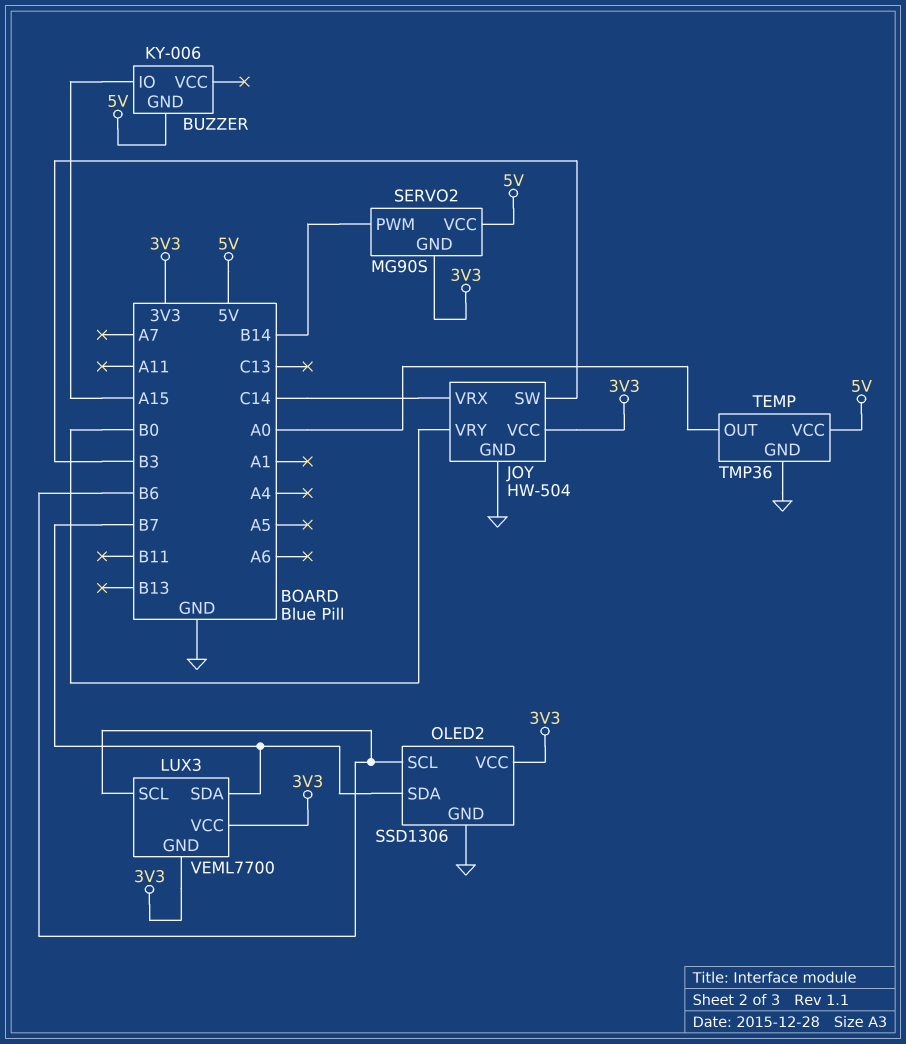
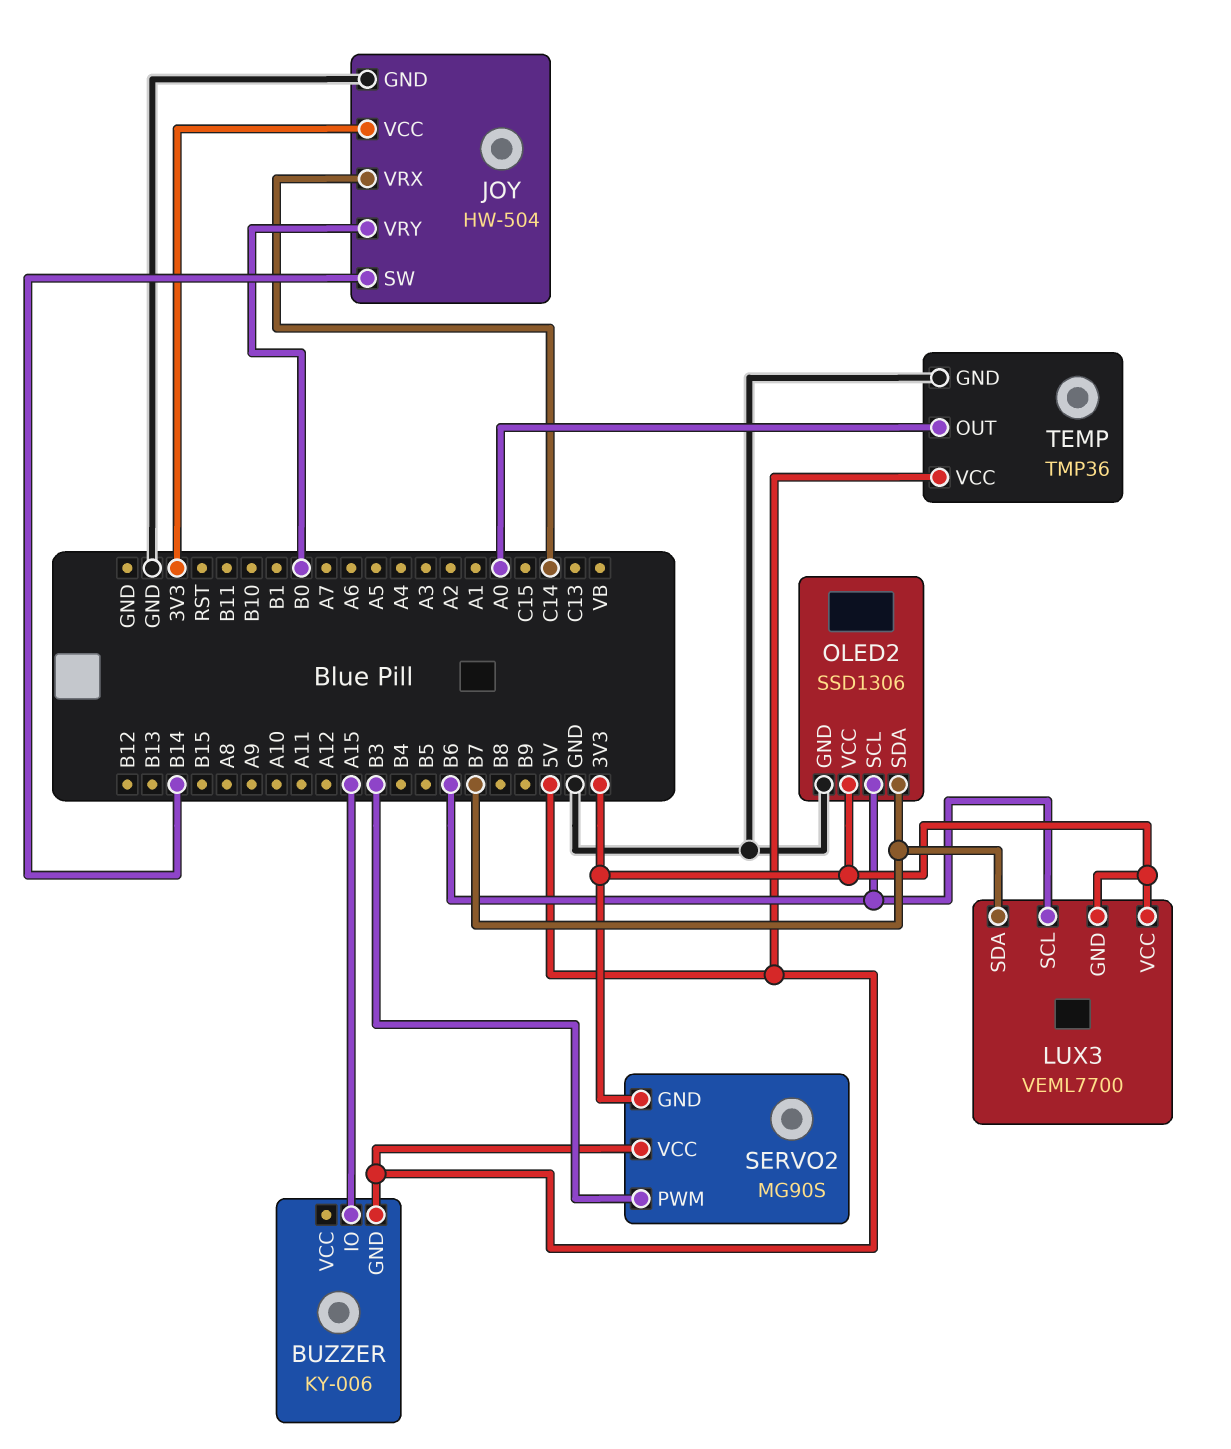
JOY pin SW: B3 -> B14
SERVO2 pin PWM: B14 -> B3

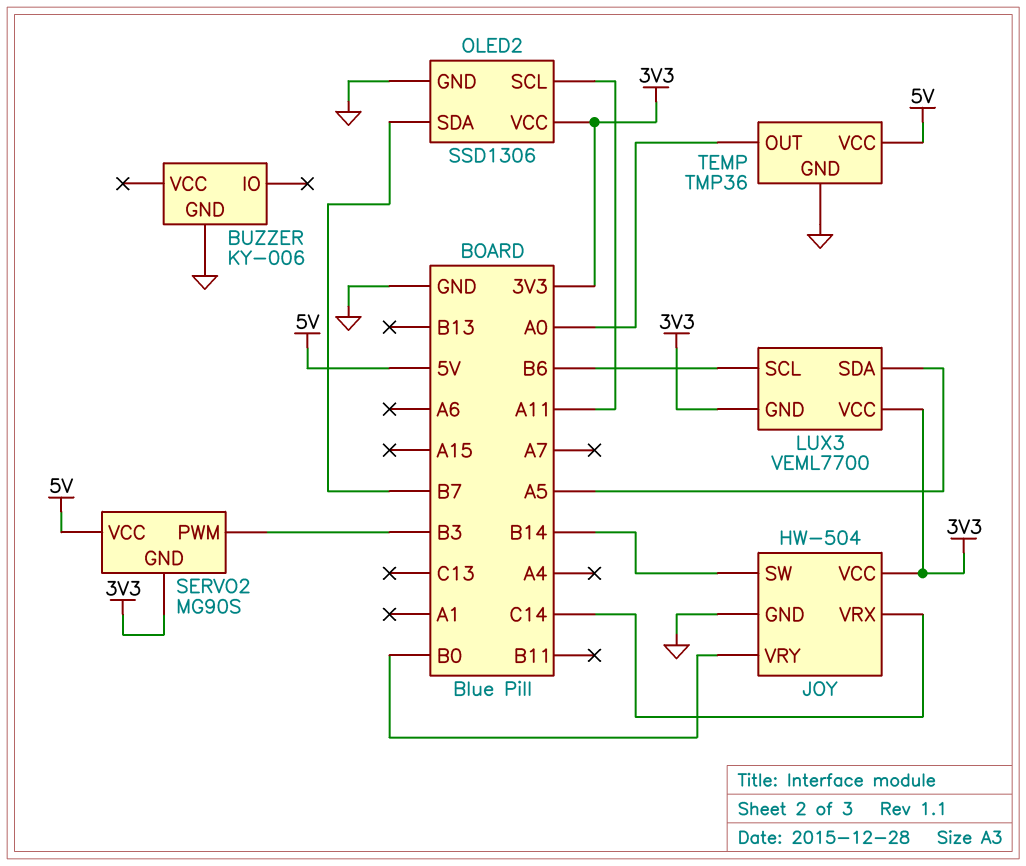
BUZZER pin GND: 5V -> GND
BUZZER pin IO: A15 -> none
LUX3 pin SDA: B7 -> A5
OLED2 pin SCL: B6 -> A11

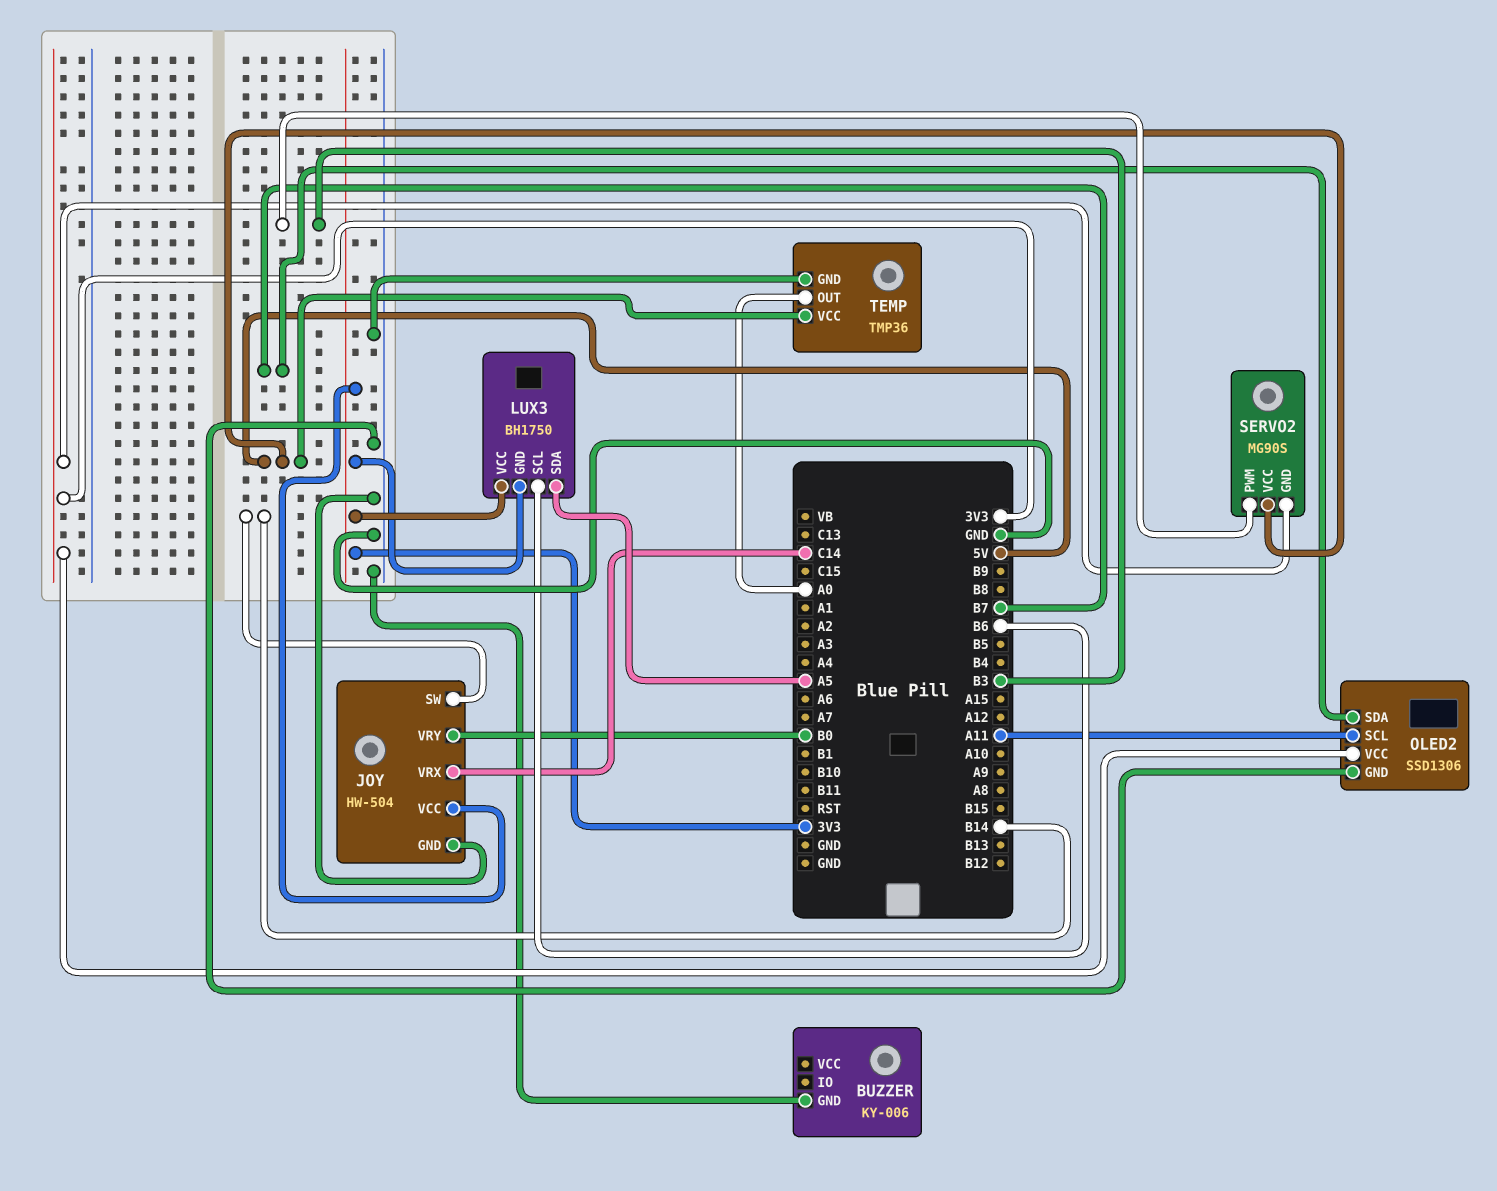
LUX3: VEML7700 -> BH1750

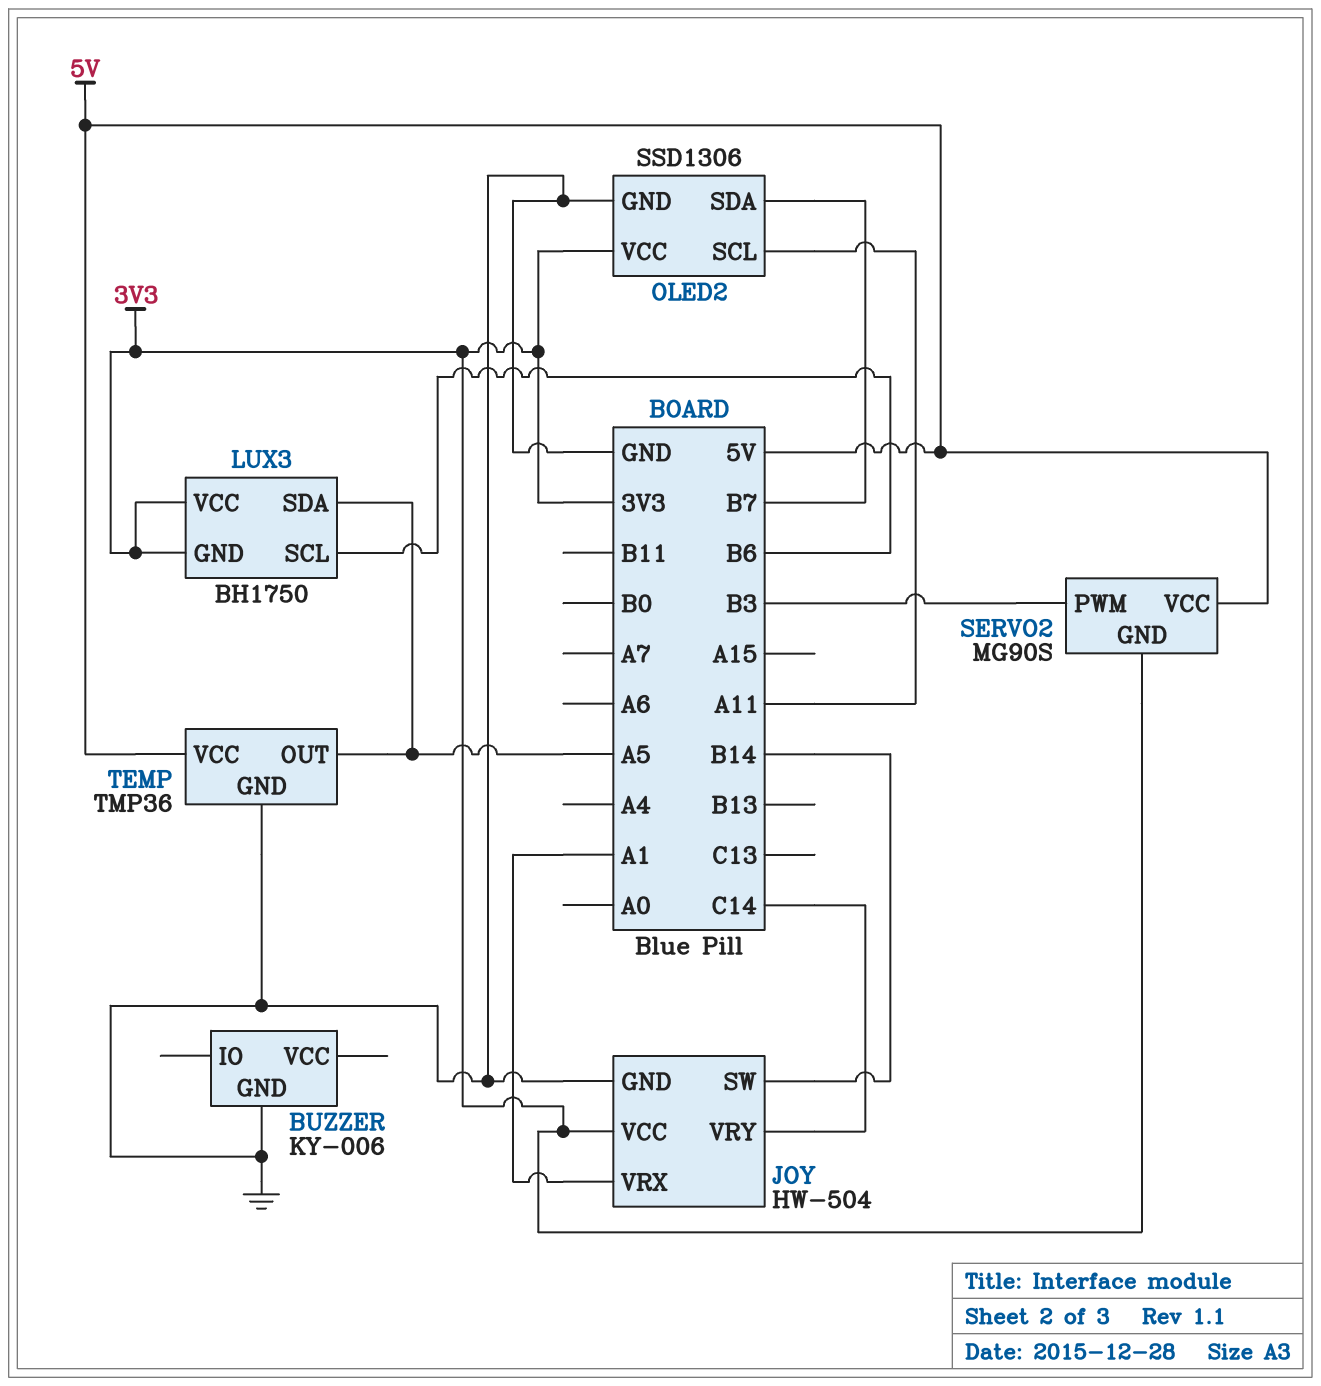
JOY pin VRX: C14 -> A1
JOY pin VRY: B0 -> C14
TEMP pin OUT: A0 -> A5

